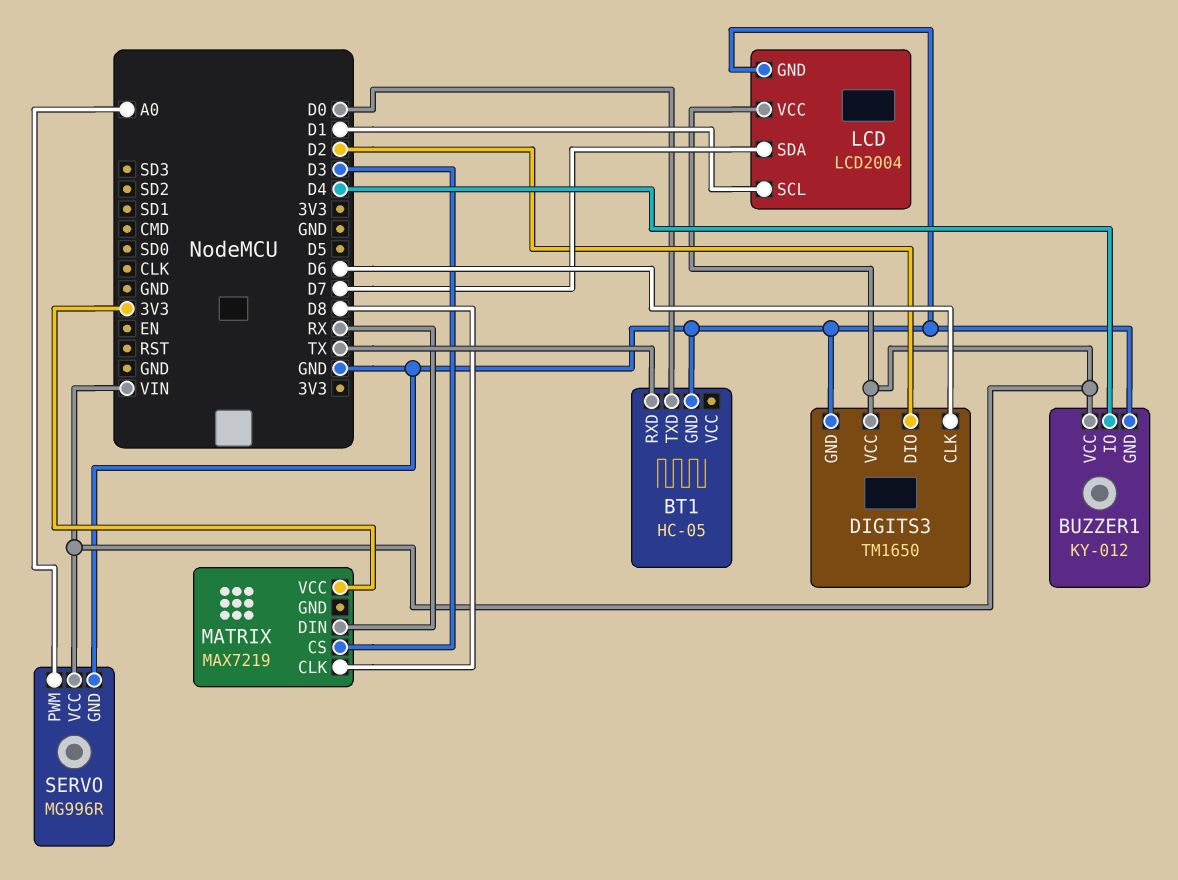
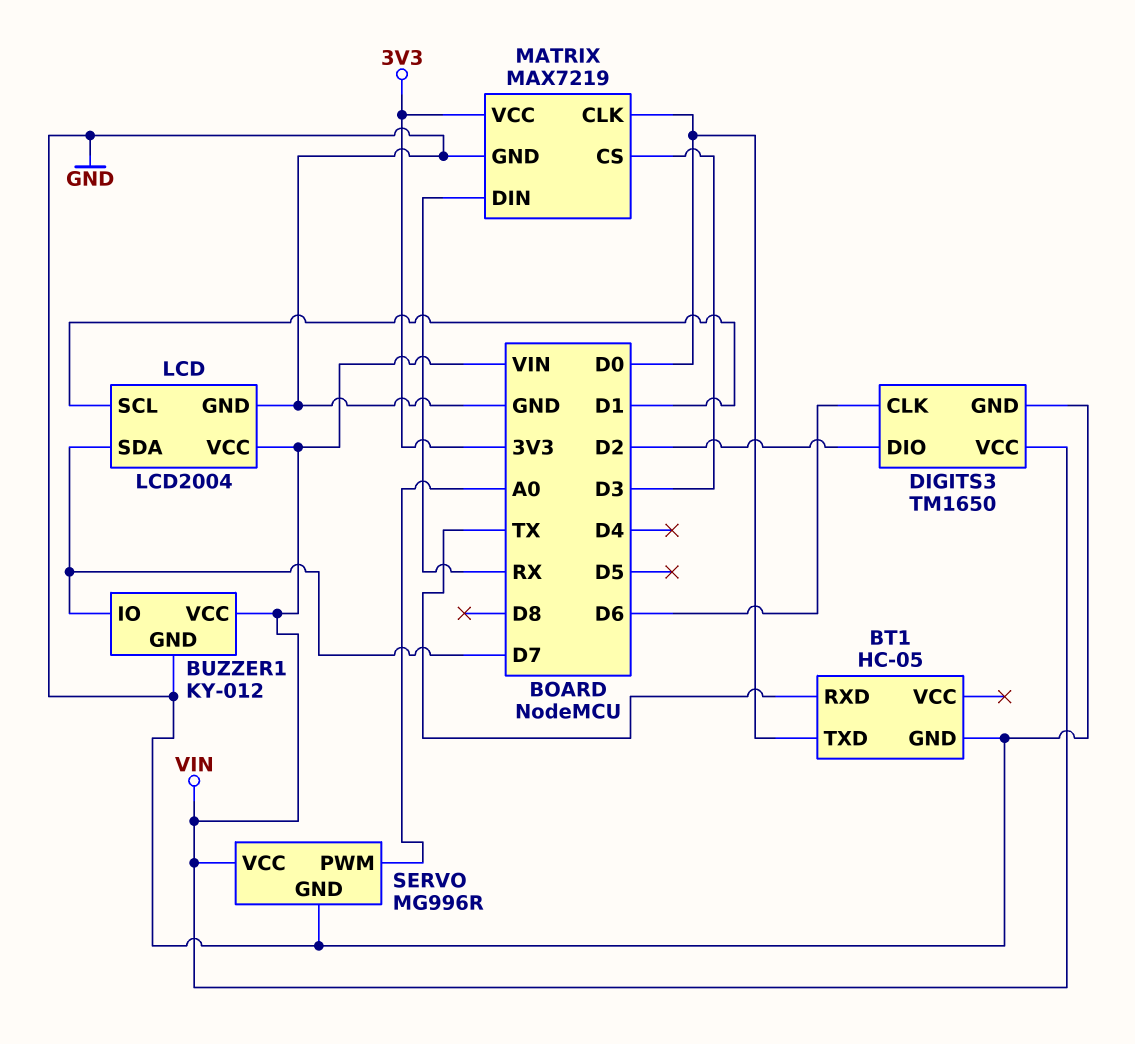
BUZZER1 pin IO: D4 -> D7
MATRIX pin CLK: D8 -> D0
MATRIX pin GND: none -> GND

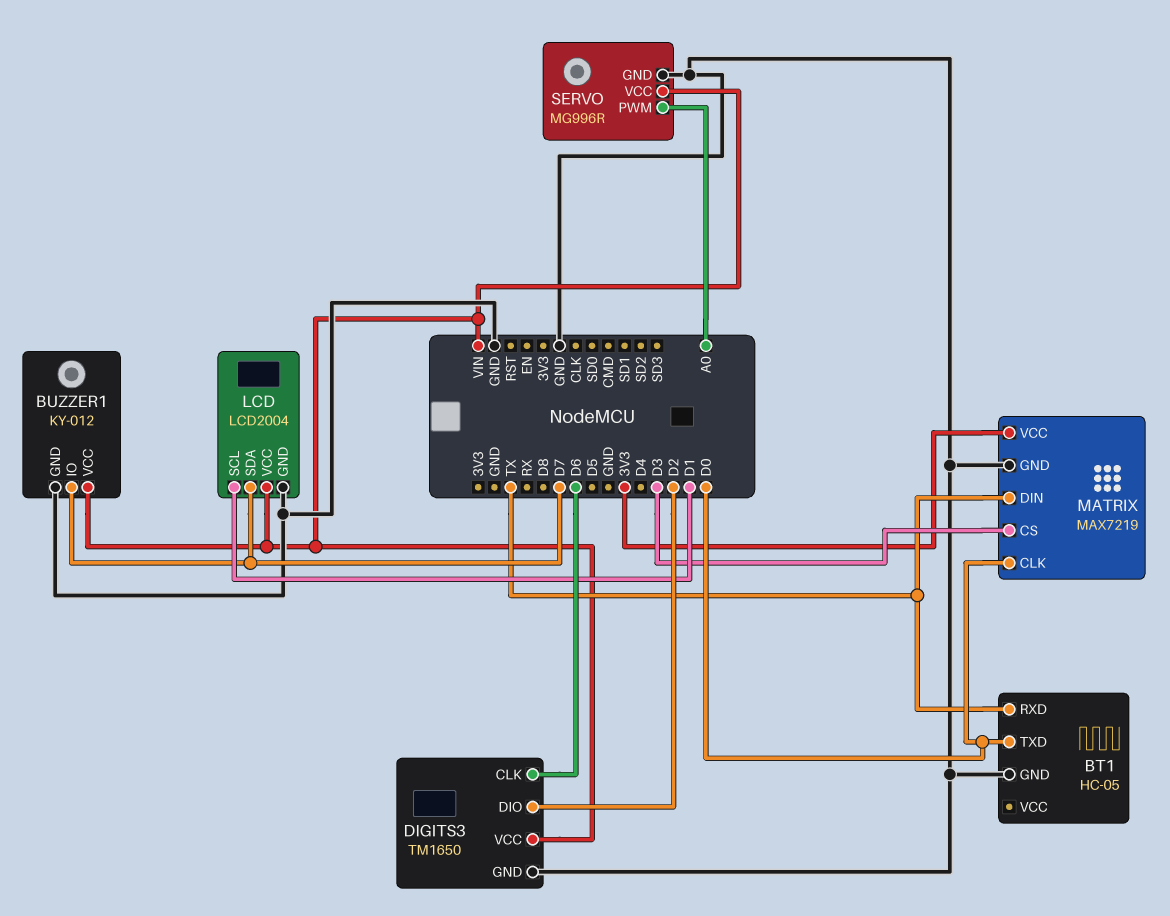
MATRIX pin DIN: RX -> TX

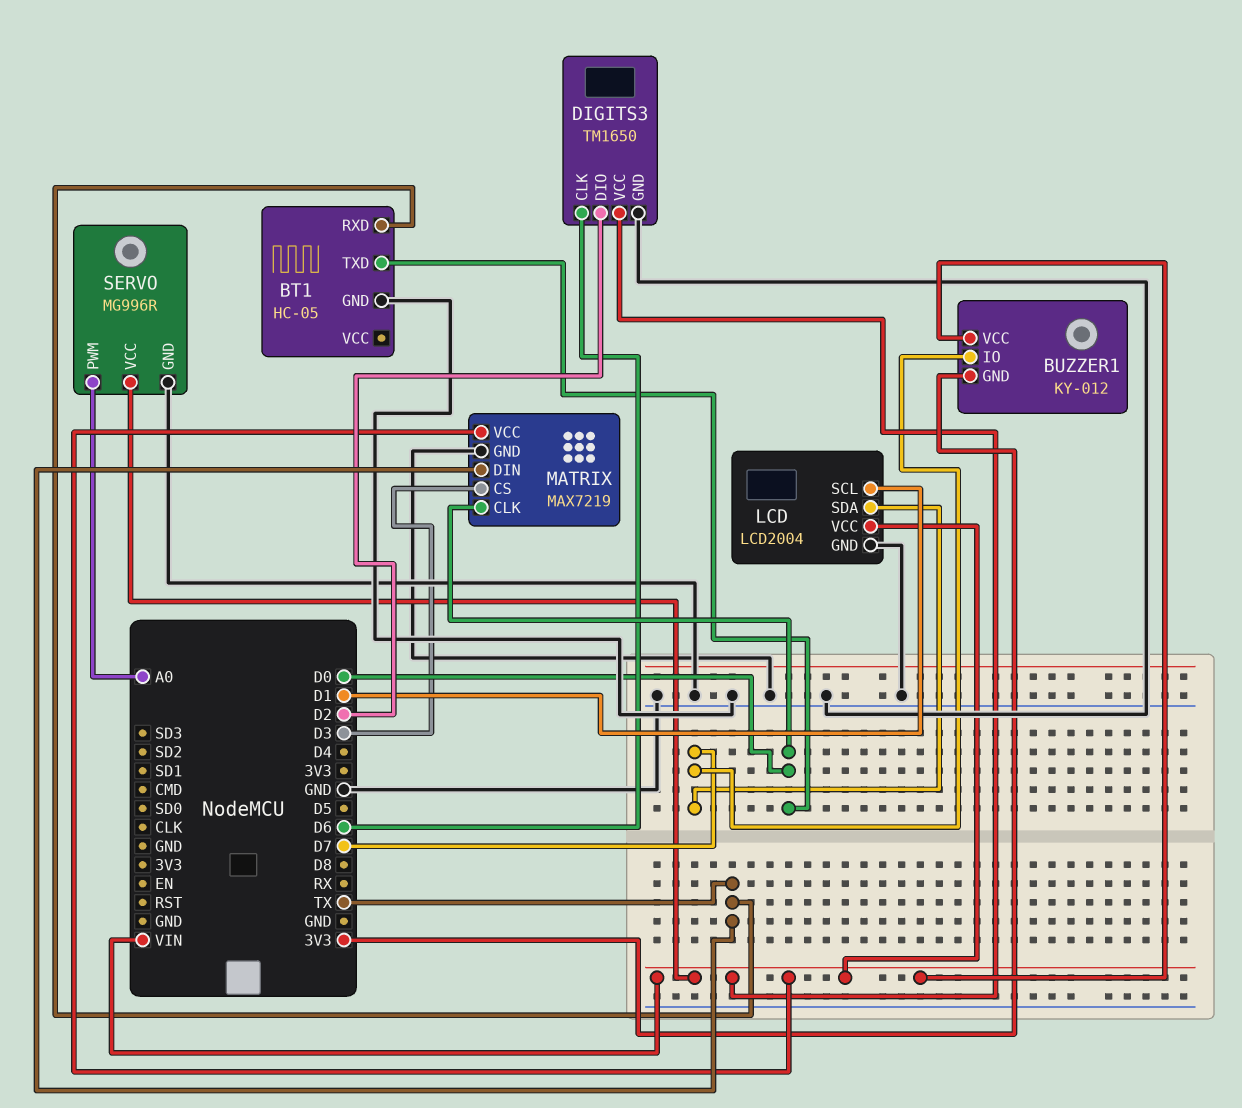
BUZZER1 pin GND: GND -> 3V3
MATRIX pin VCC: 3V3 -> VIN

